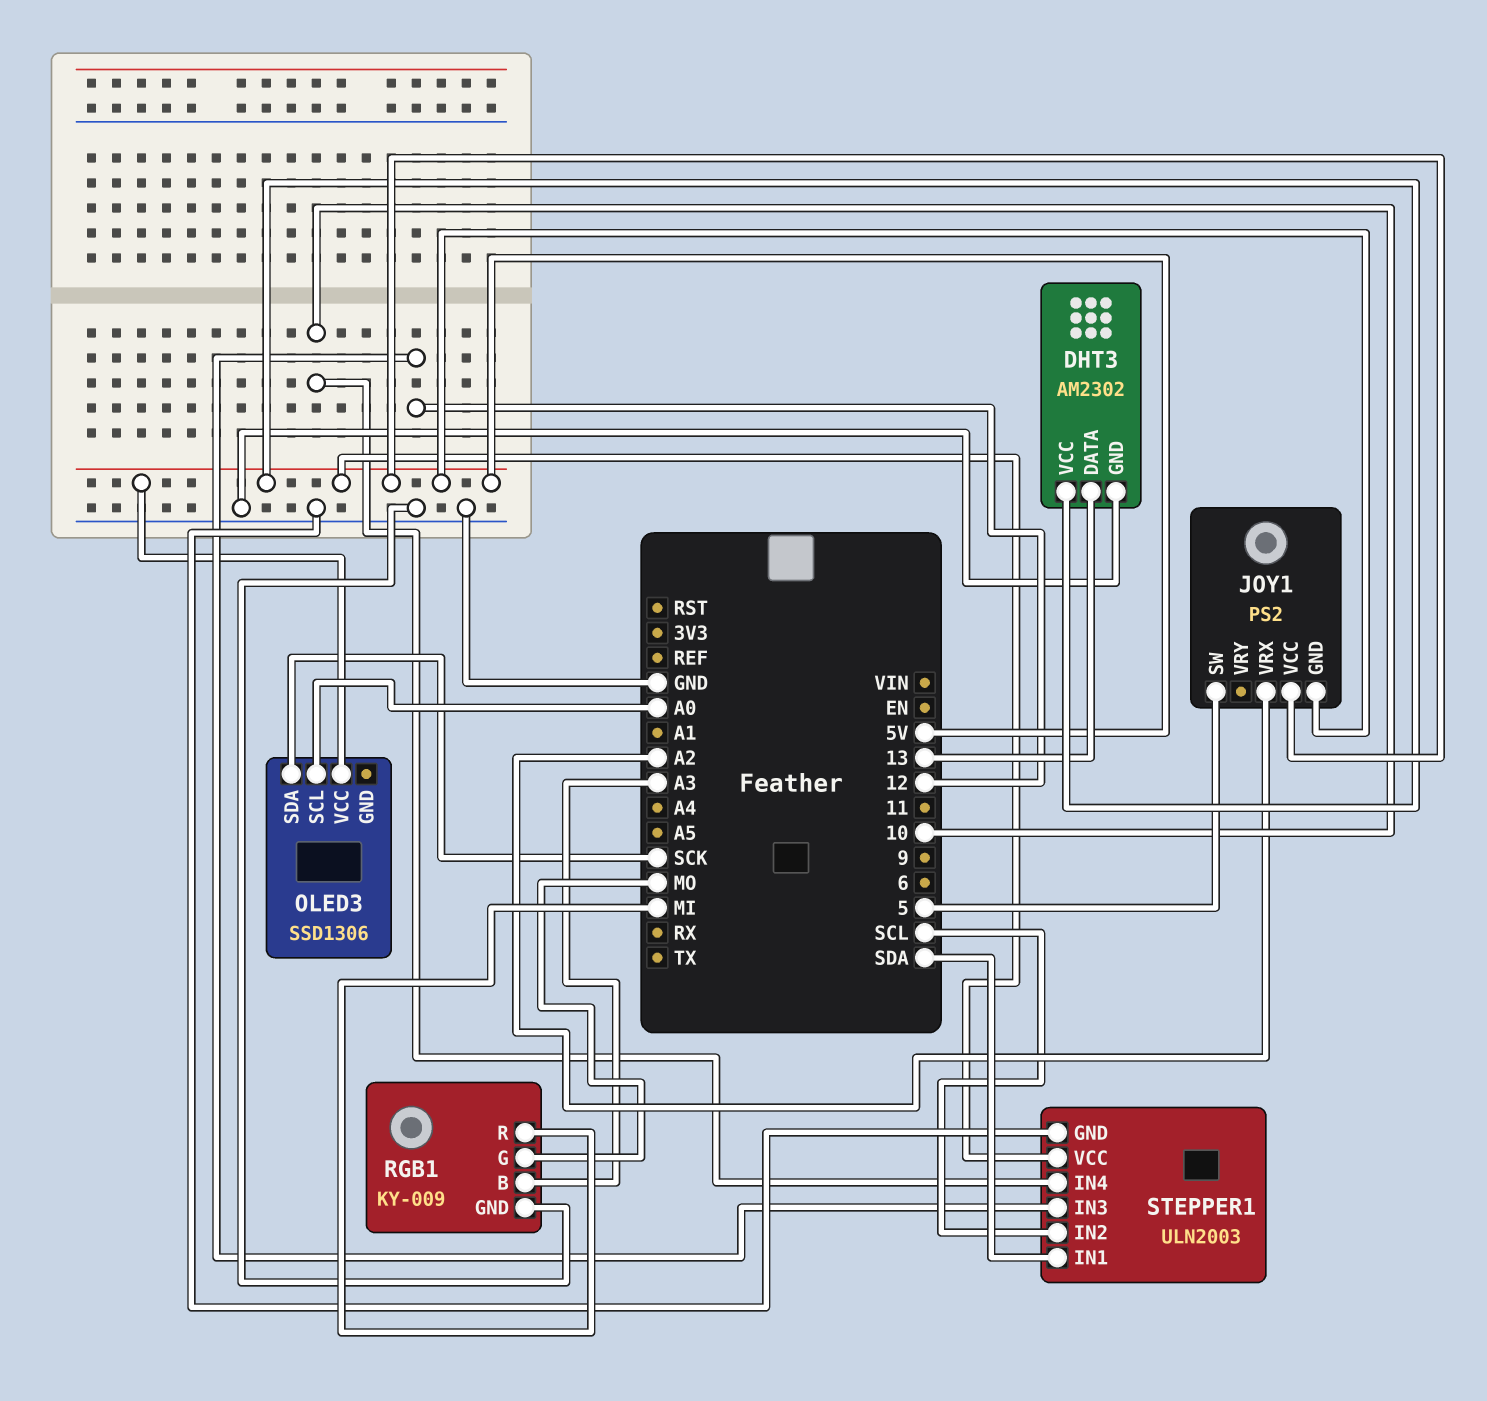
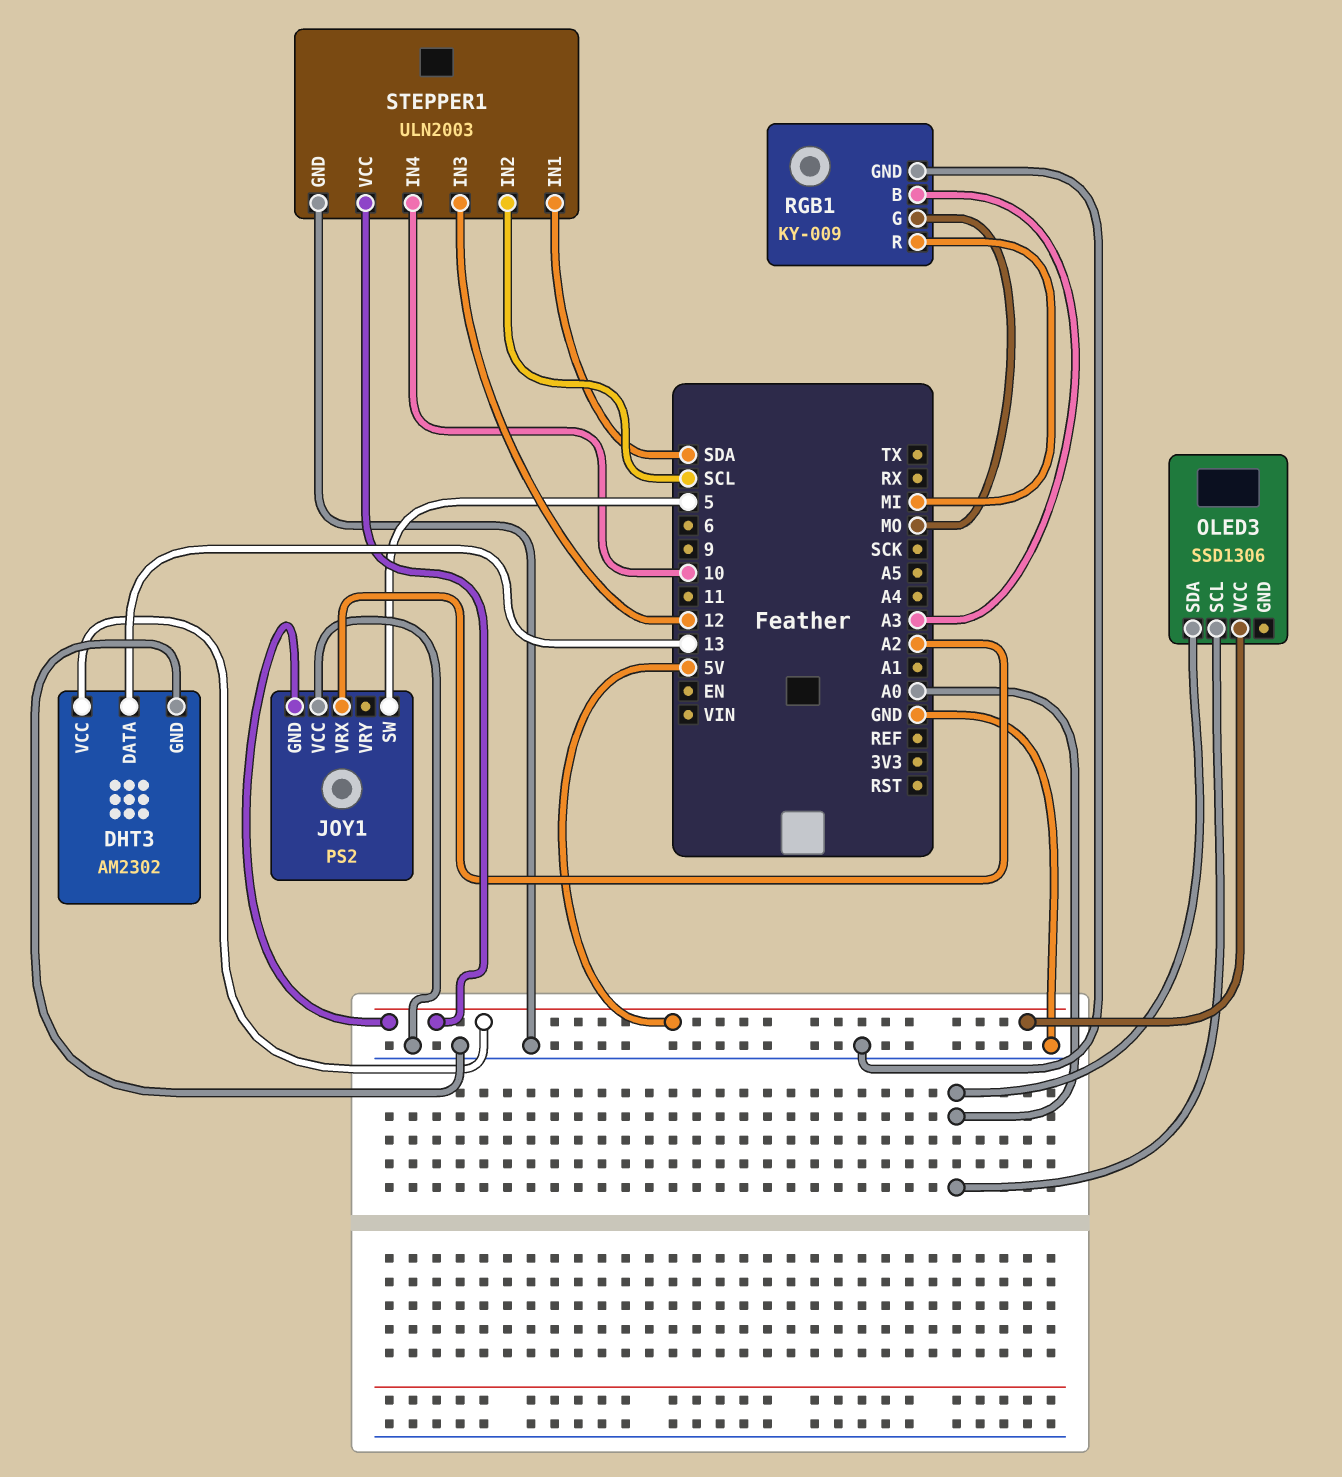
JOY1 pin VCC: 5V -> GND
OLED3 pin SDA: SCK -> A0

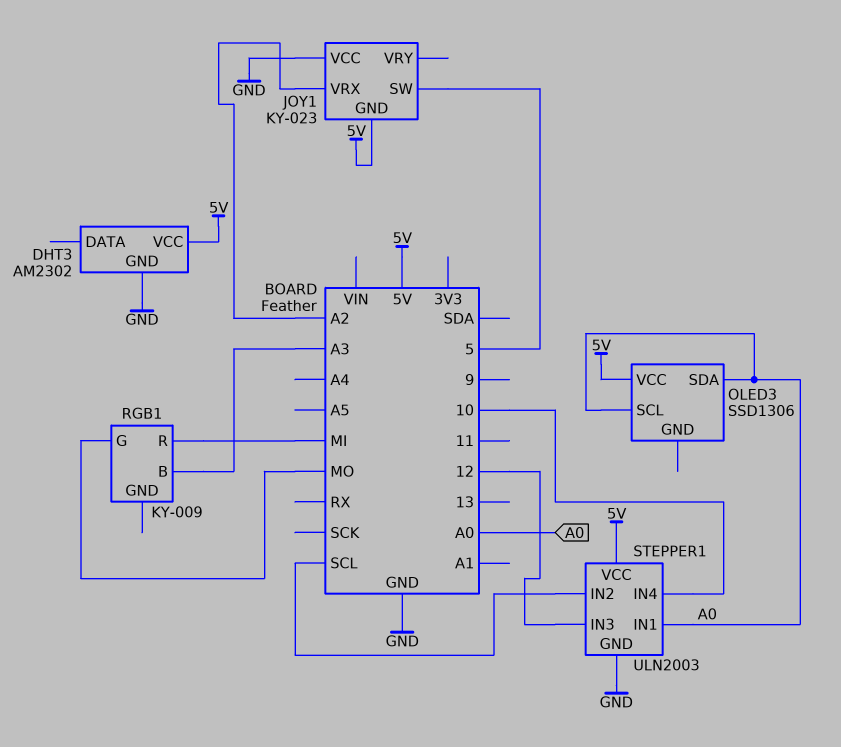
DHT3 pin DATA: 13 -> none
JOY1: PS2 -> KY-023
RGB1 pin GND: GND -> none
STEPPER1 pin IN1: SDA -> A0

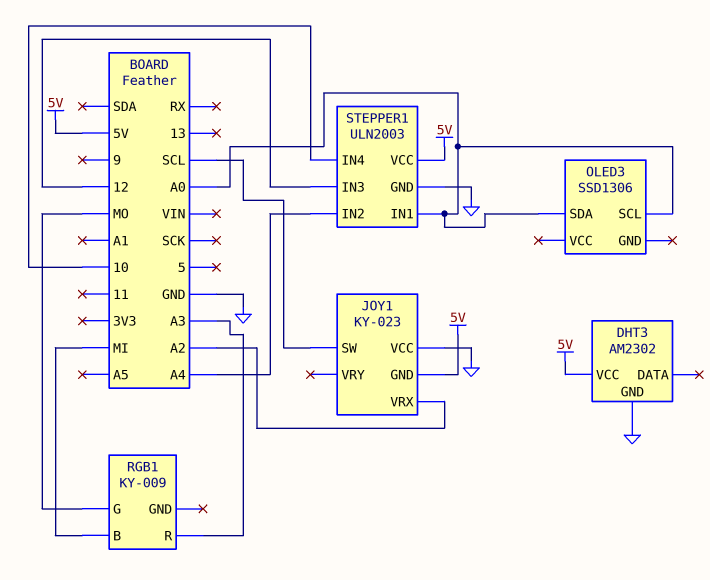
JOY1 pin SW: 5 -> SCL
OLED3 pin VCC: 5V -> none
RGB1 pin B: A3 -> MI
RGB1 pin R: MI -> A3
STEPPER1 pin IN2: SCL -> A4

